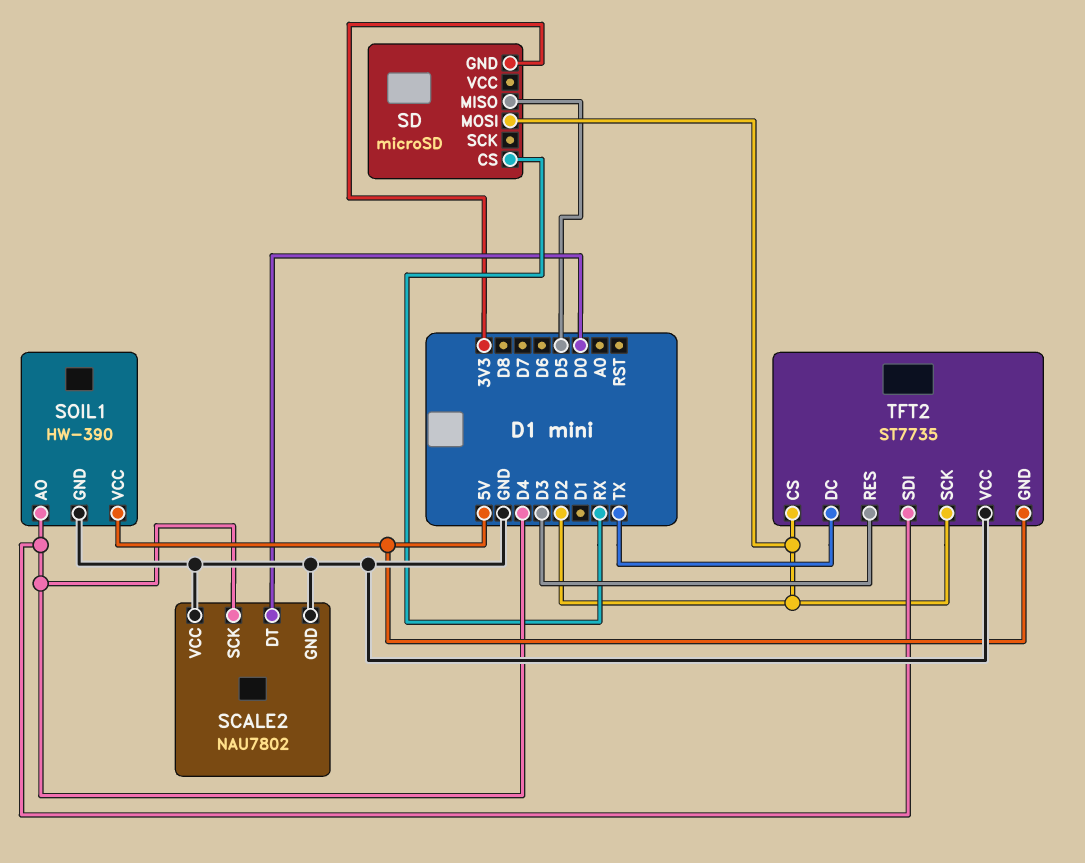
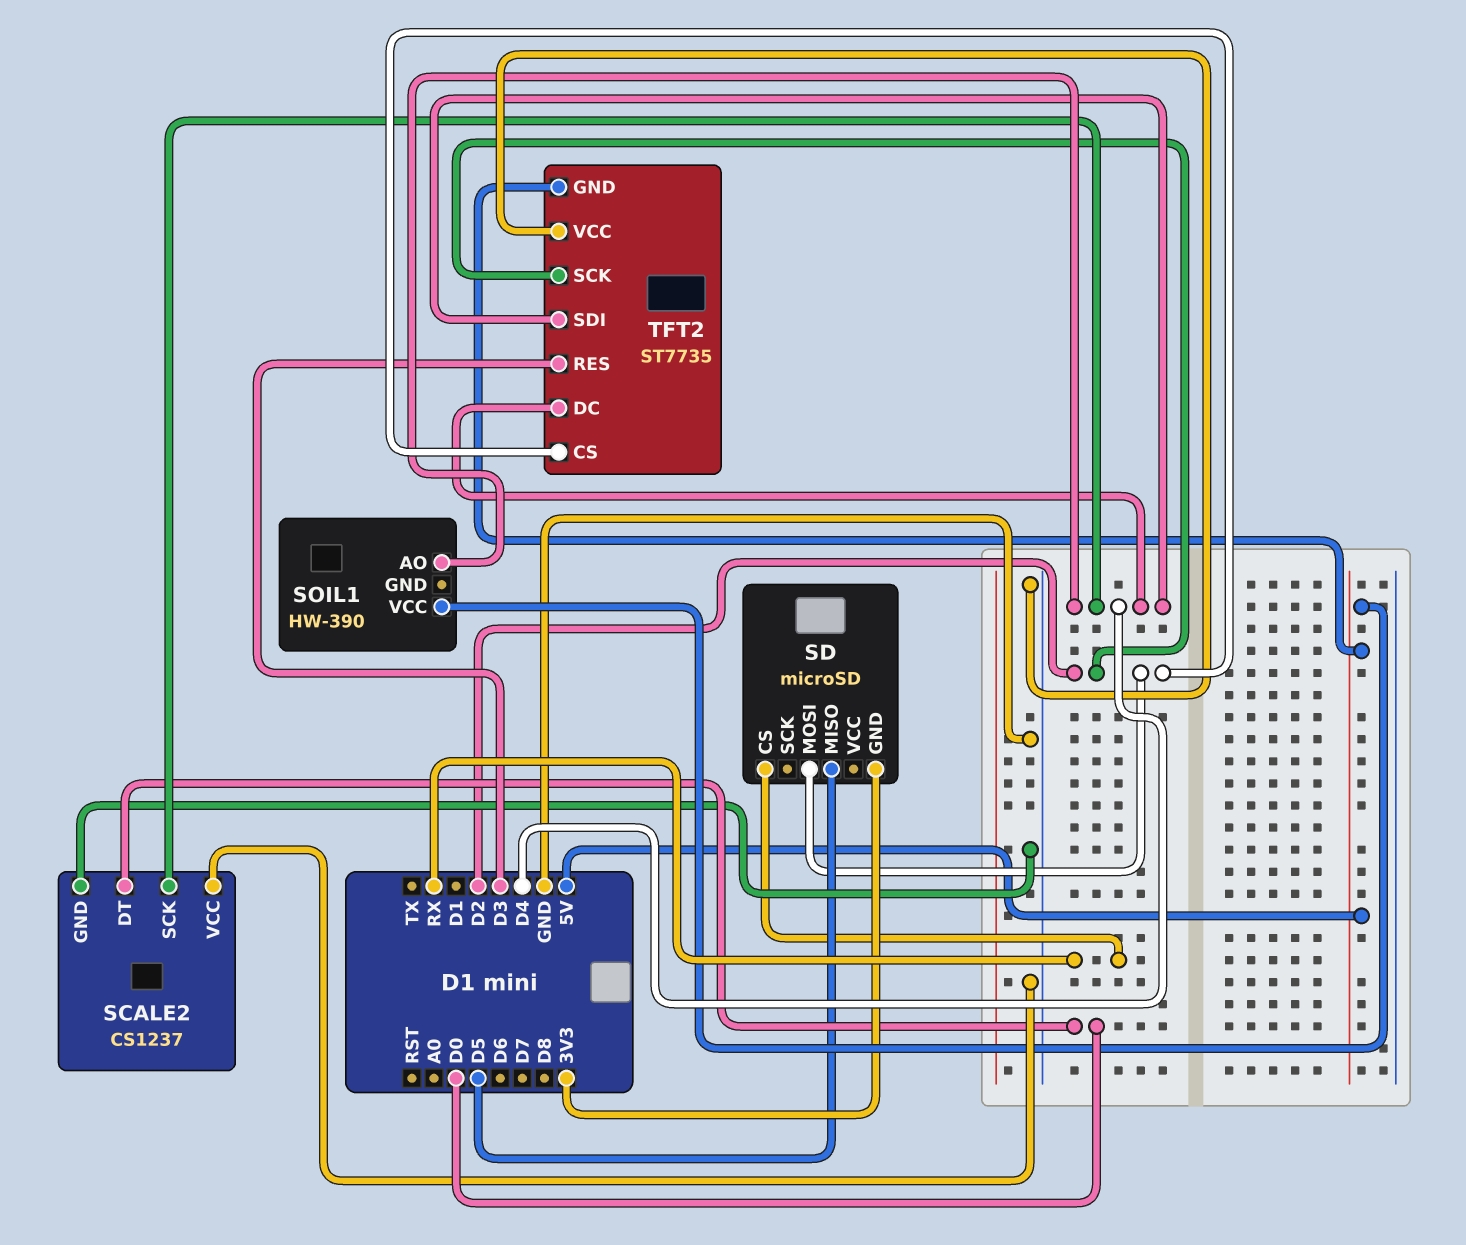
SCALE2: NAU7802 -> CS1237
SOIL1 pin GND: GND -> none
TFT2 pin DC: TX -> D4

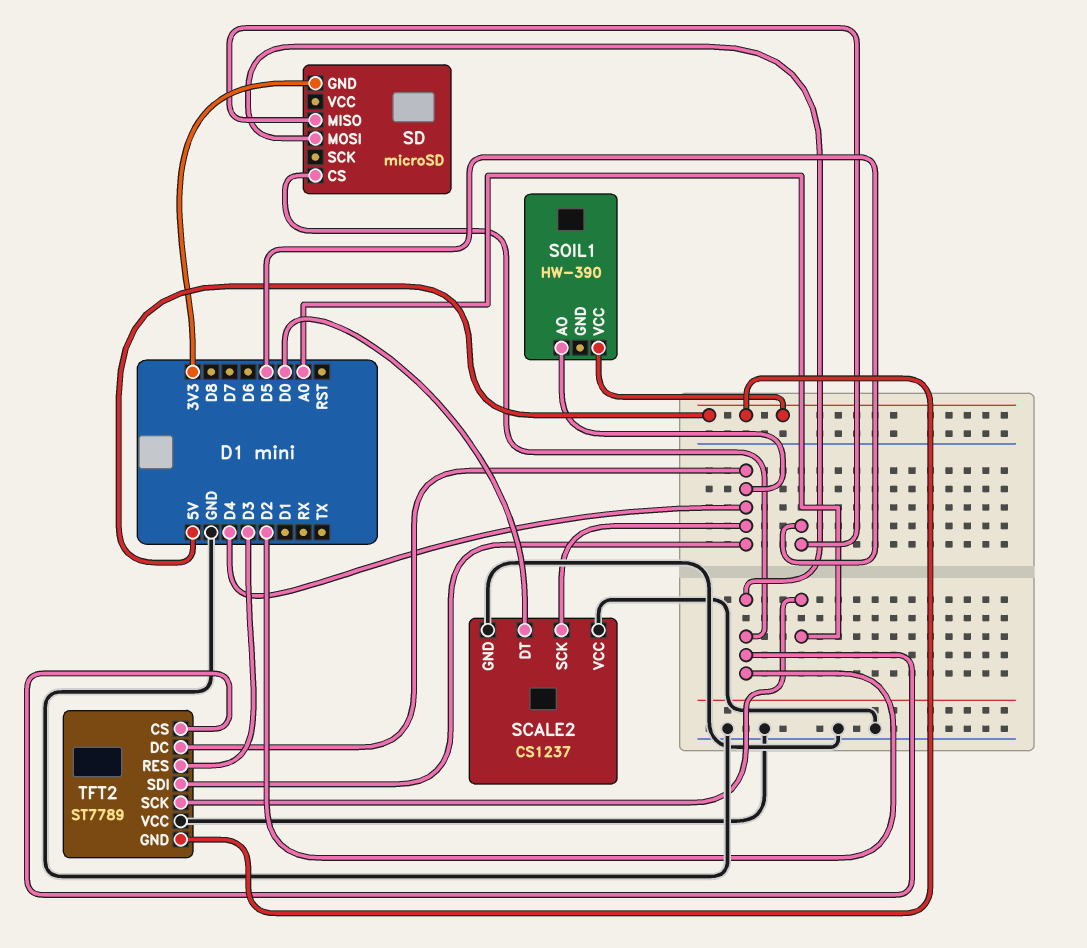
SD pin CS: RX -> D2
TFT2: ST7735 -> ST7789
TFT2 pin SCK: D2 -> A0

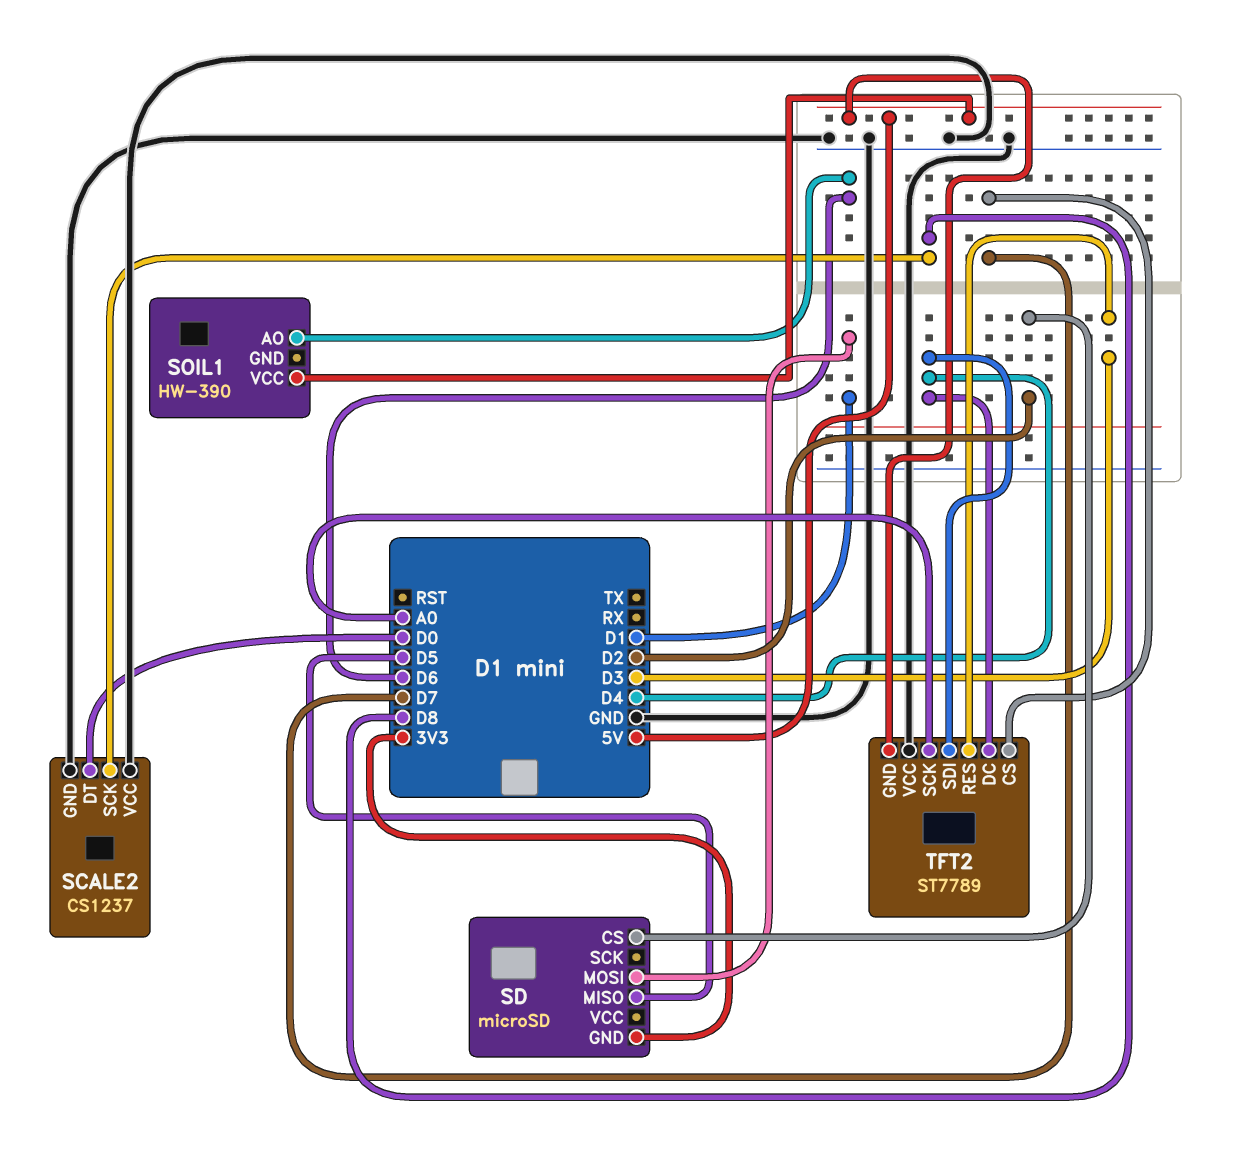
SCALE2 pin SCK: D4 -> D8
SD pin MOSI: D2 -> D1
SOIL1 pin AO: D4 -> D6
TFT2 pin CS: D2 -> D7

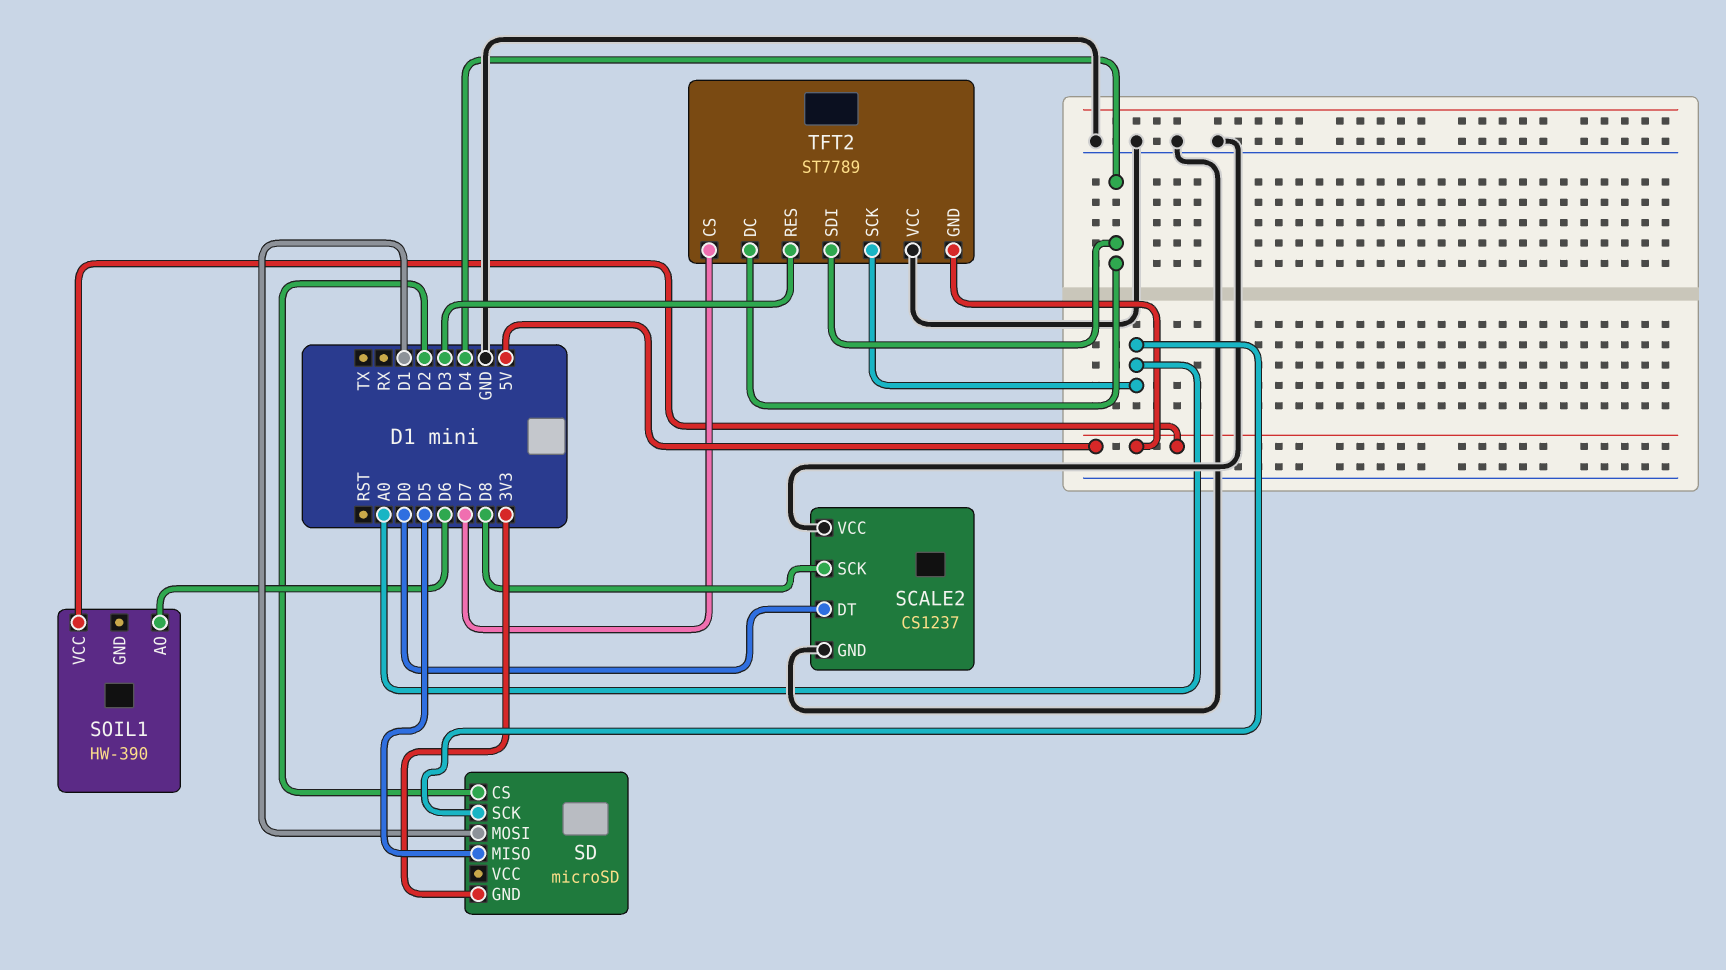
SD pin SCK: none -> A0

